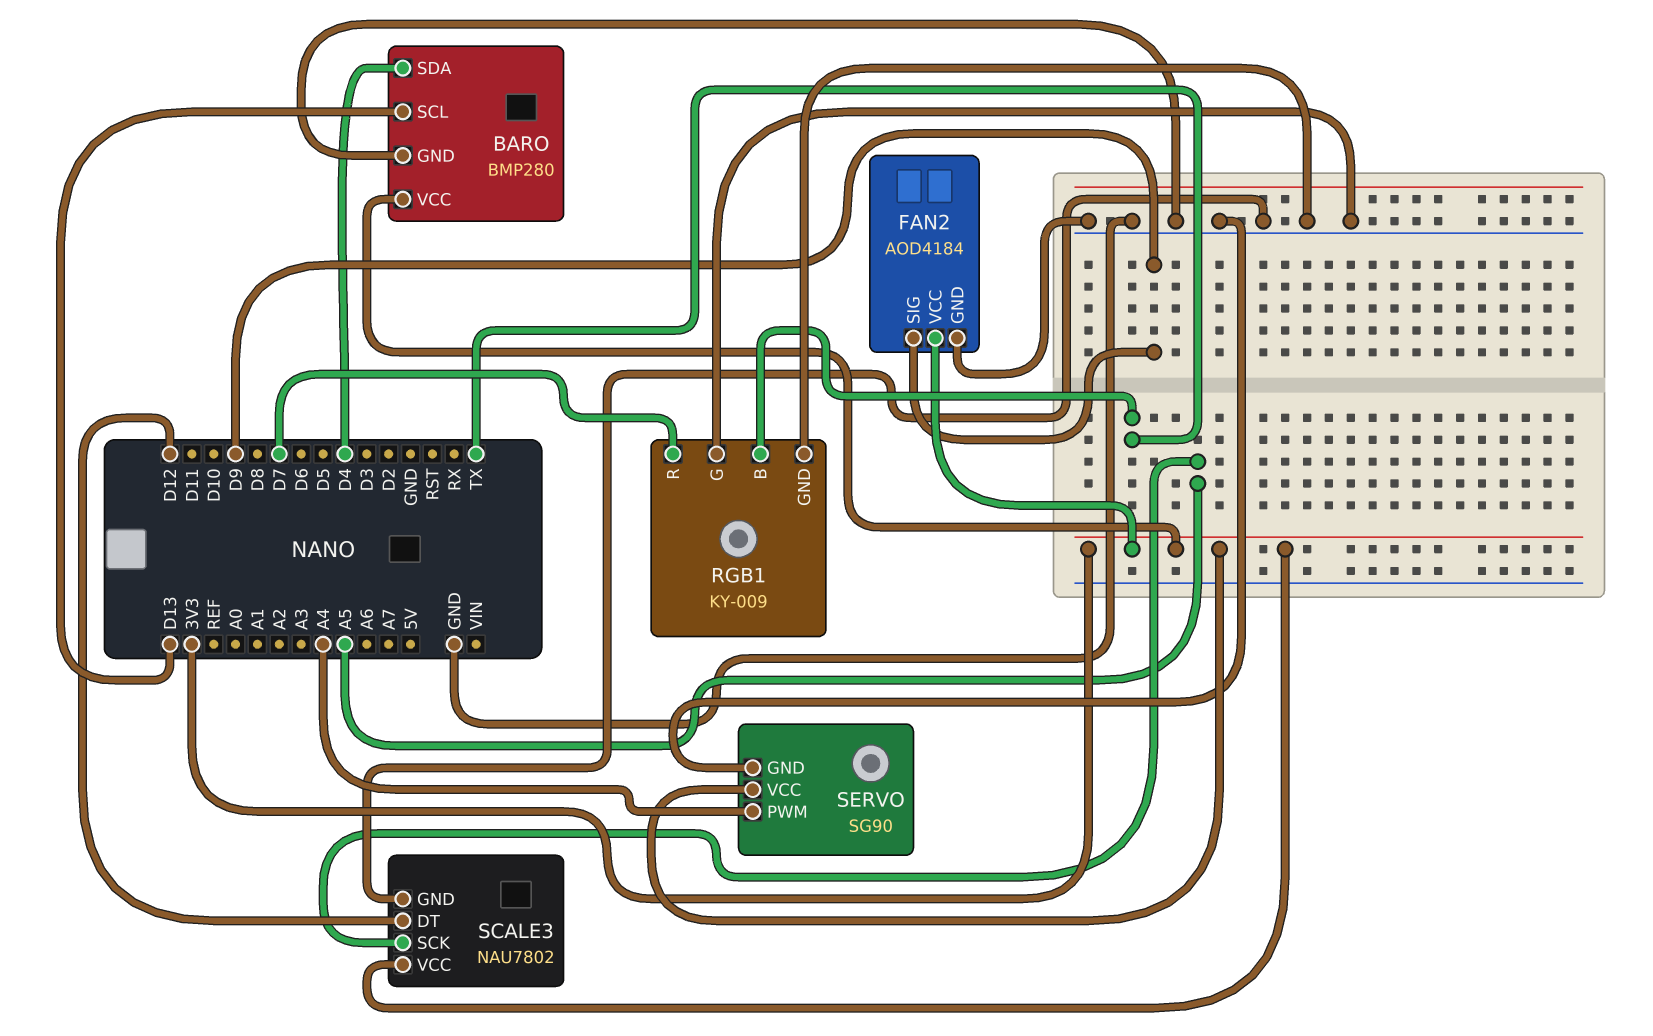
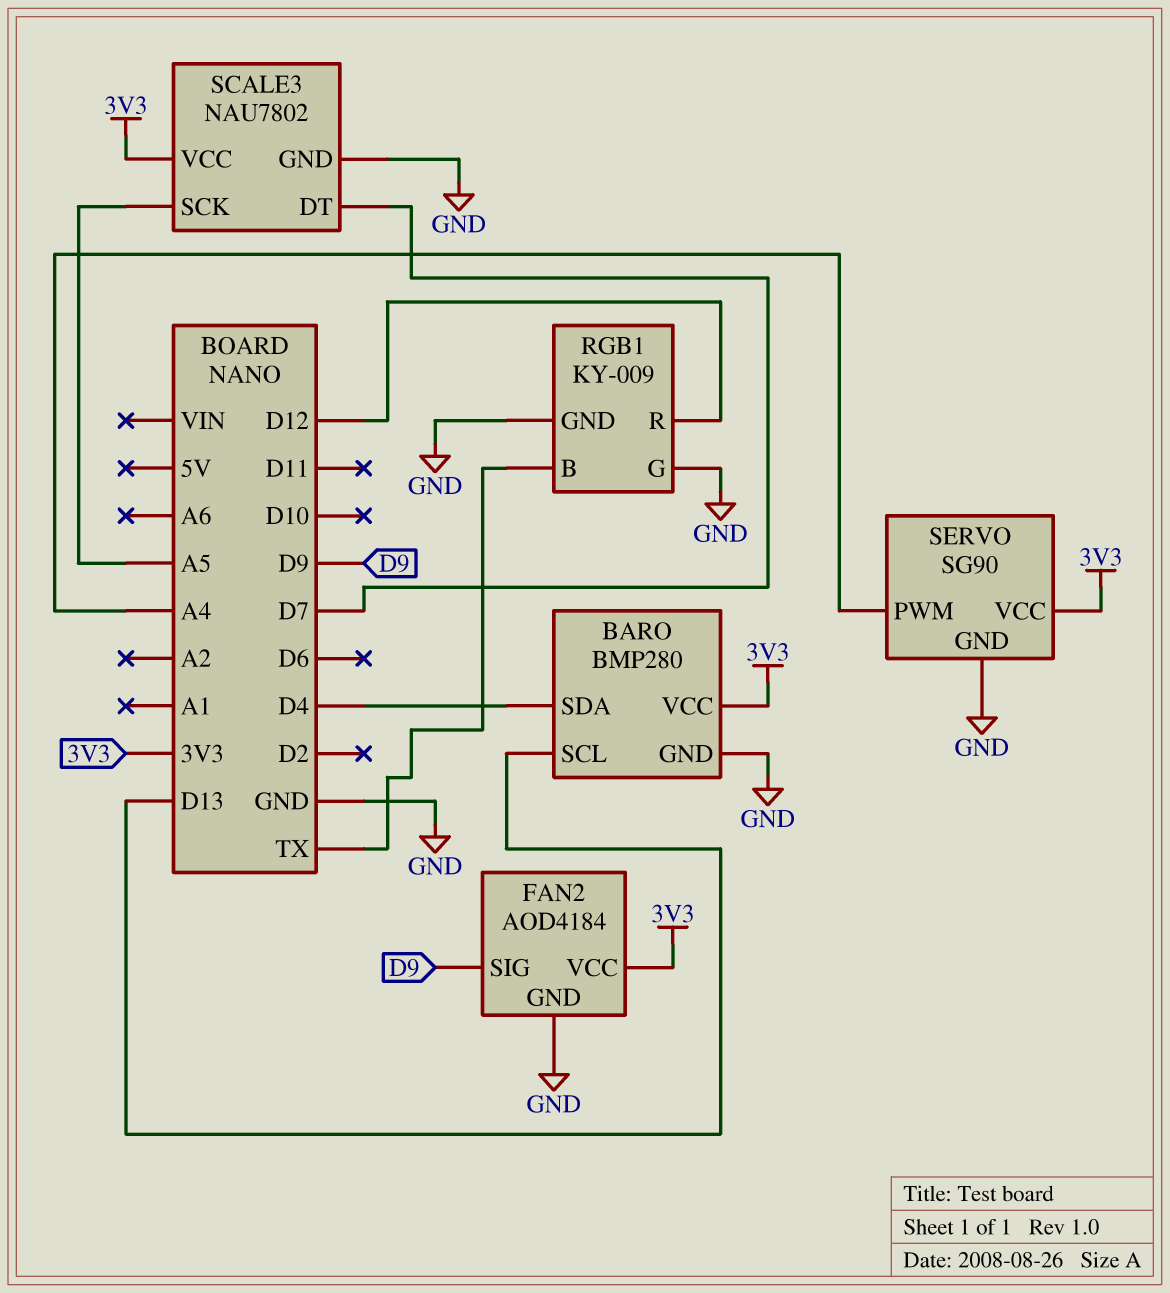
RGB1 pin R: D7 -> D12
SCALE3 pin DT: D12 -> D7

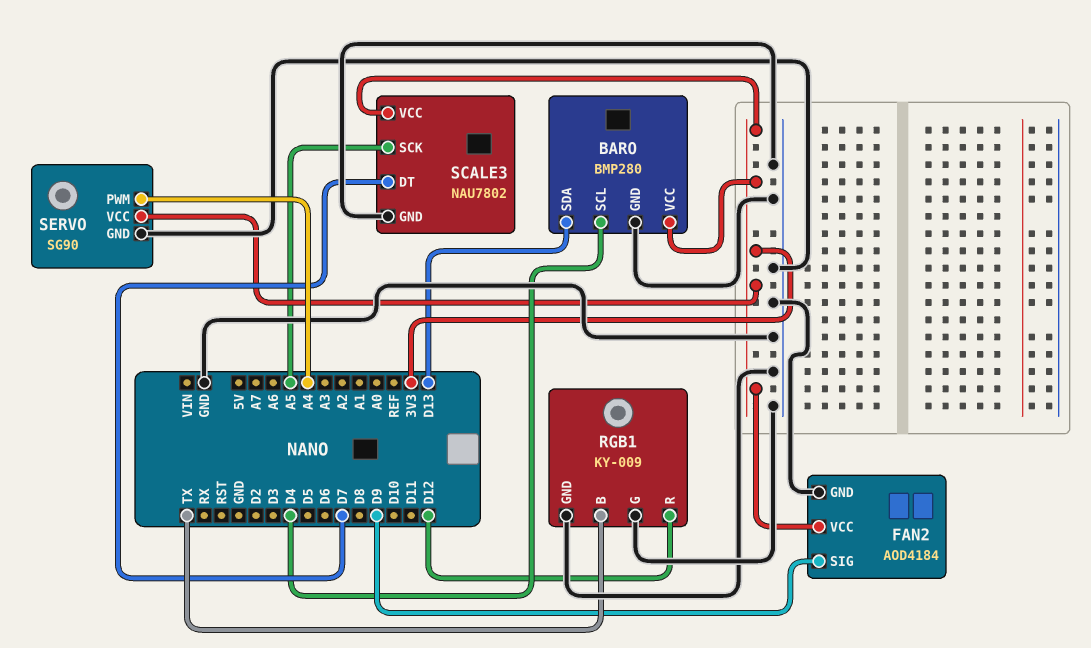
BARO pin SCL: D13 -> D4
BARO pin SDA: D4 -> D13

